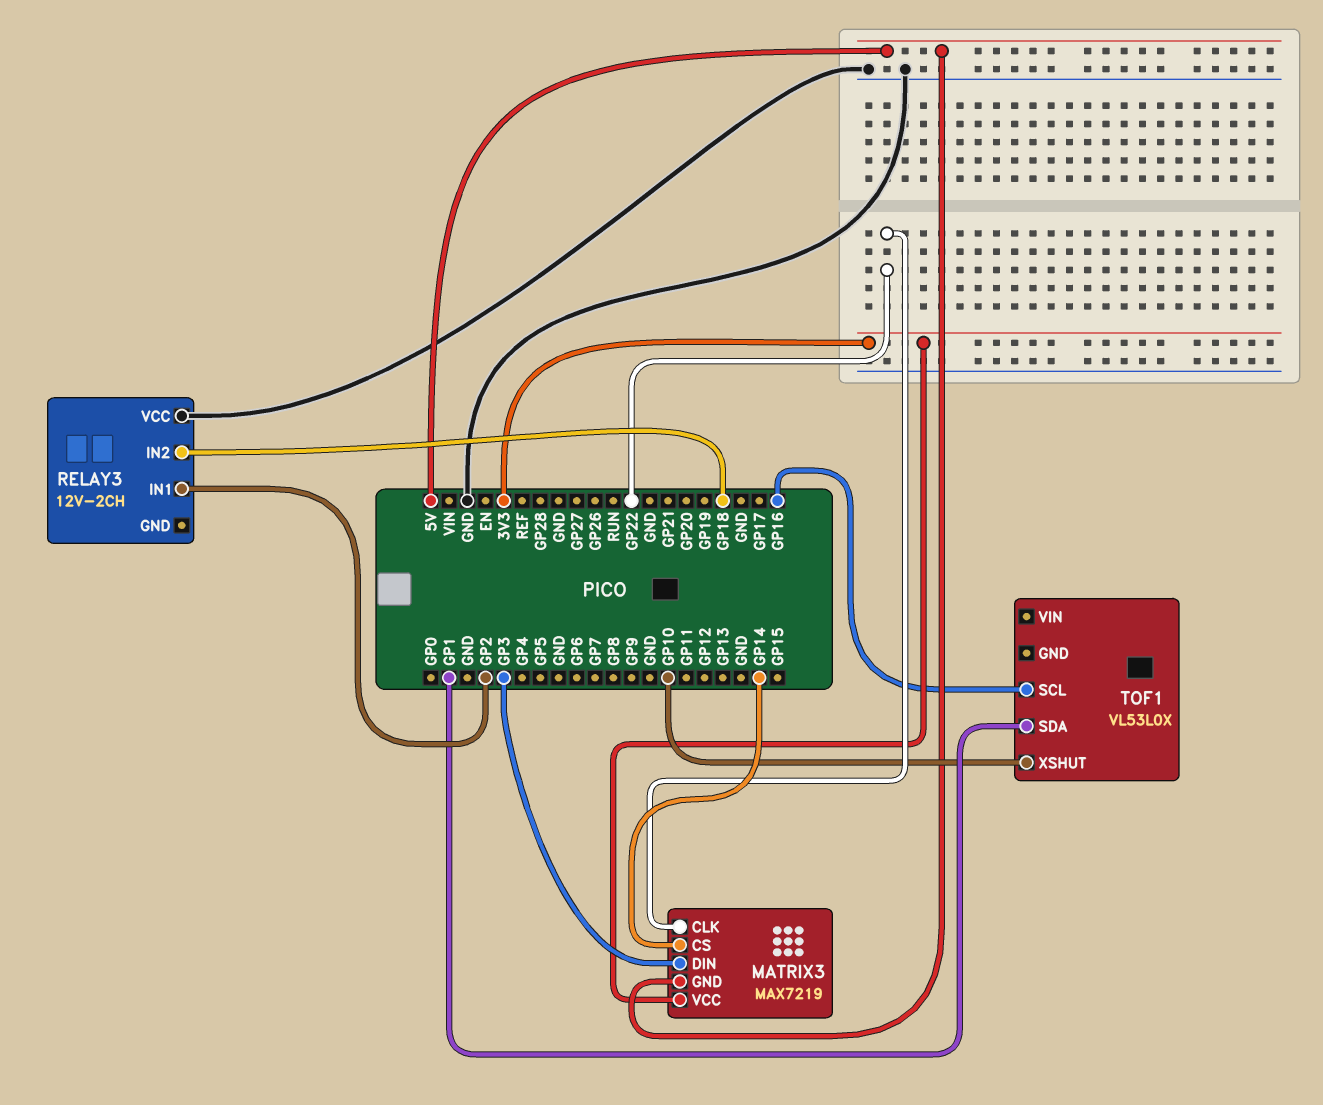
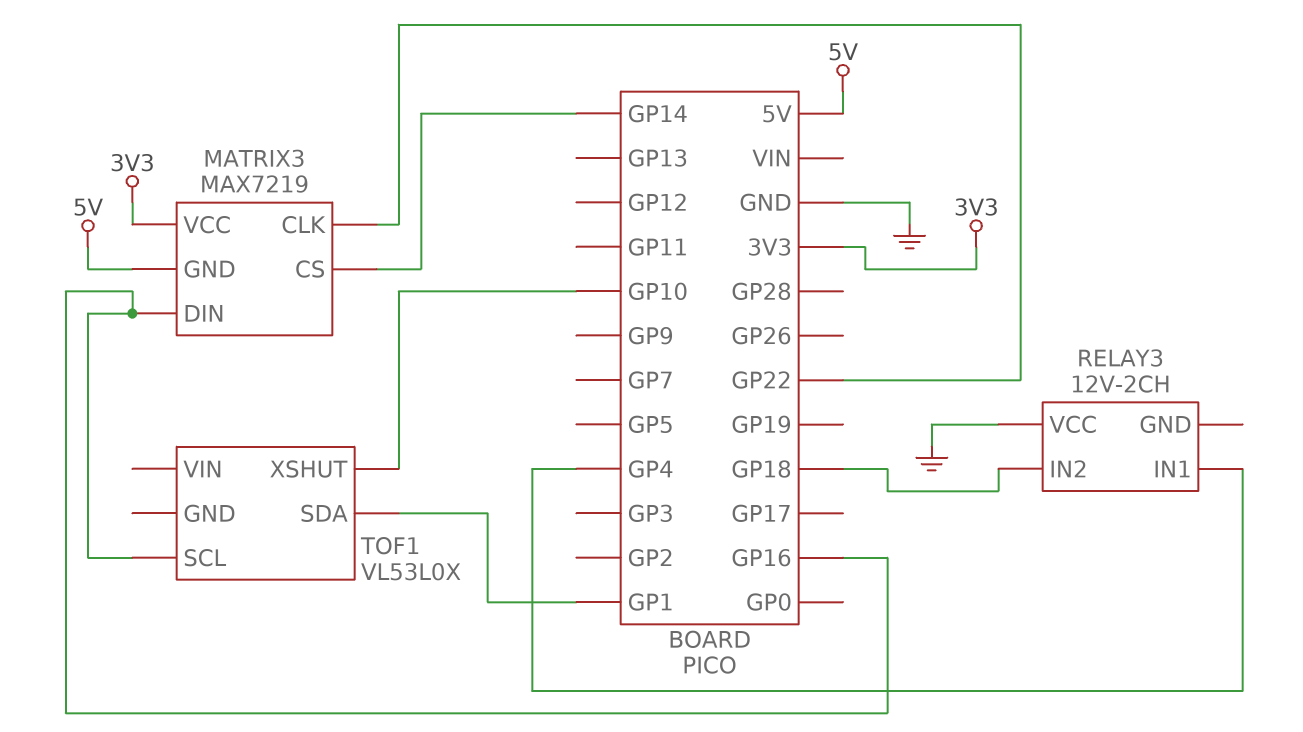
MATRIX3 pin DIN: GP3 -> GP16
RELAY3 pin IN1: GP2 -> GP4

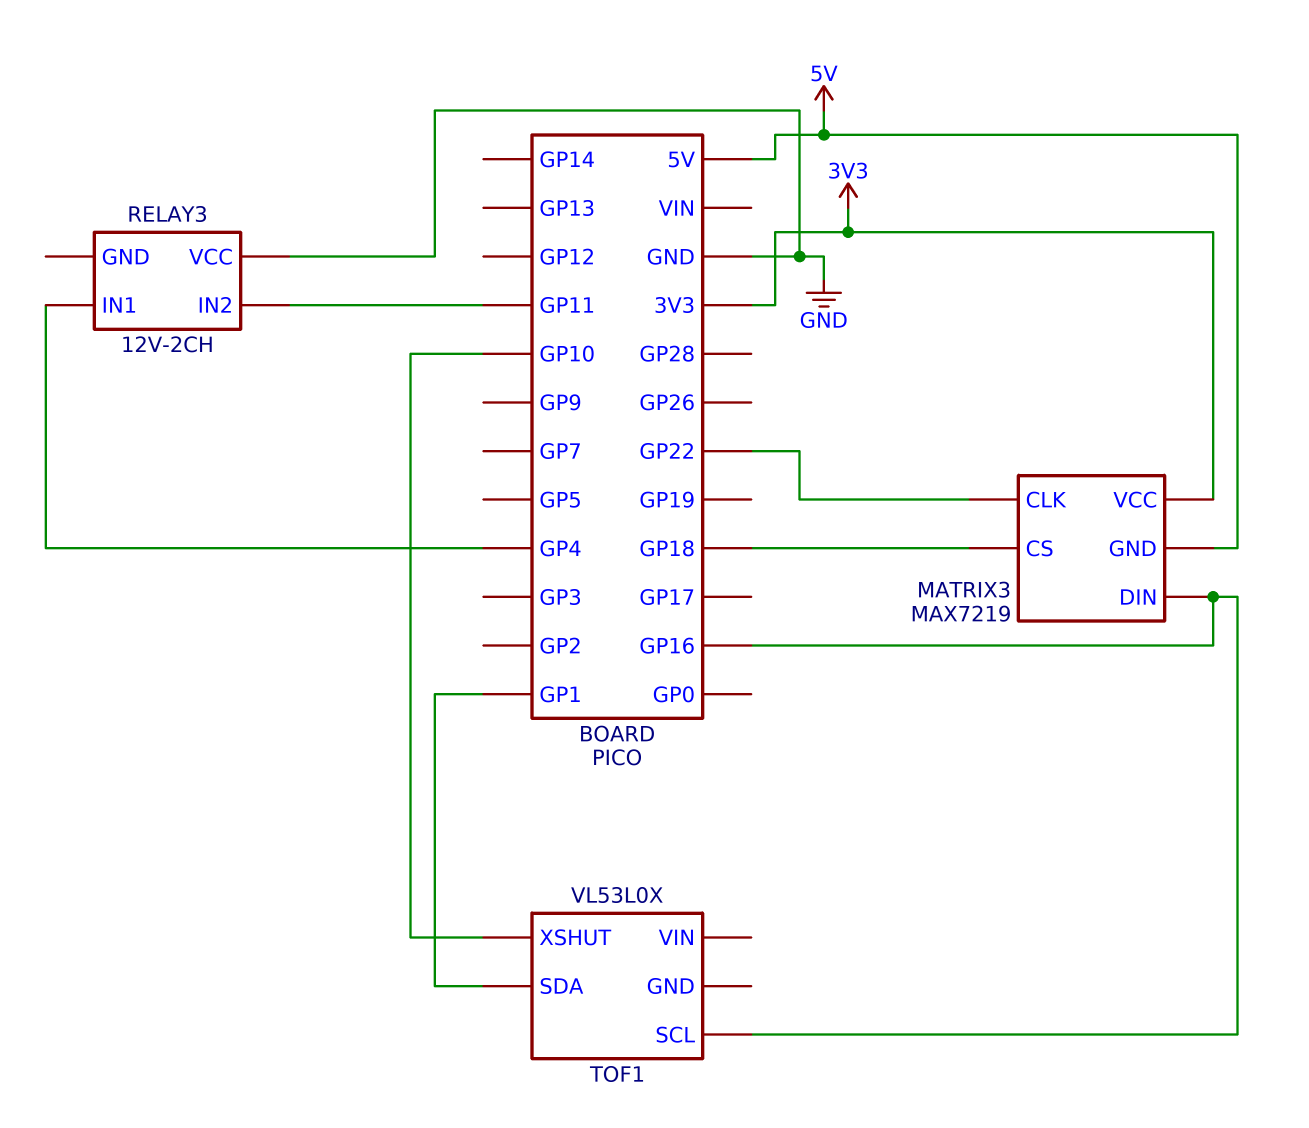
MATRIX3 pin CS: GP14 -> GP18
RELAY3 pin IN2: GP18 -> GP11

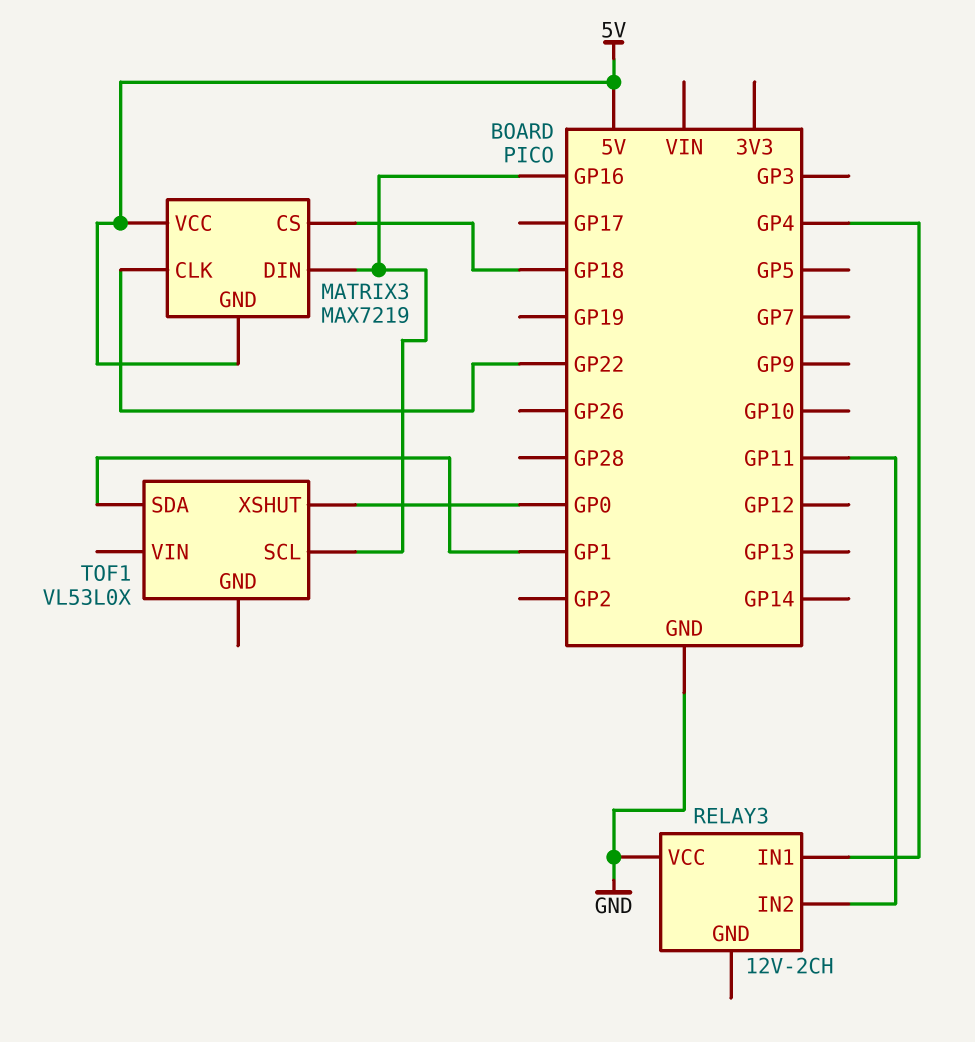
MATRIX3 pin VCC: 3V3 -> 5V
TOF1 pin XSHUT: GP10 -> GP0

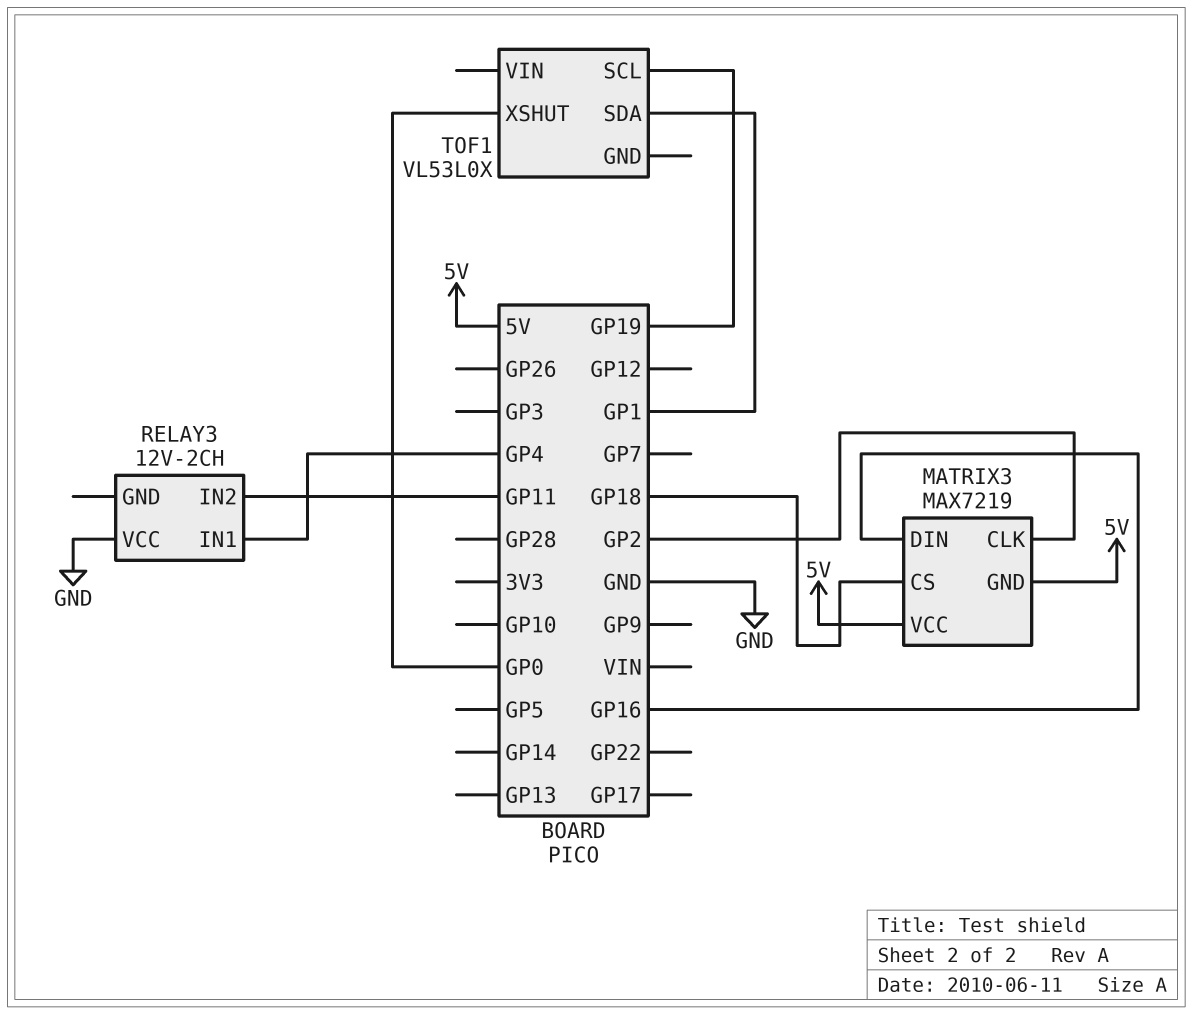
MATRIX3 pin CLK: GP22 -> GP2
TOF1 pin SCL: GP16 -> GP19

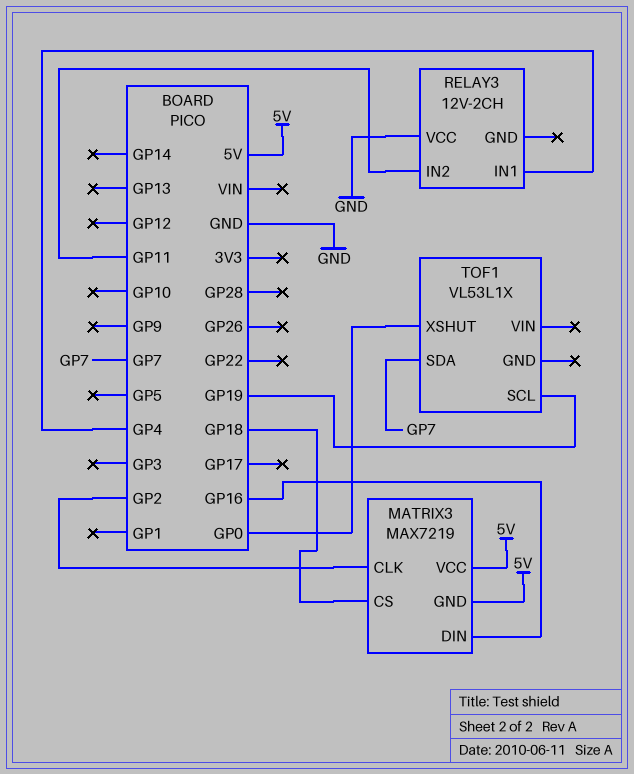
TOF1: VL53L0X -> VL53L1X
TOF1 pin SDA: GP1 -> GP7

